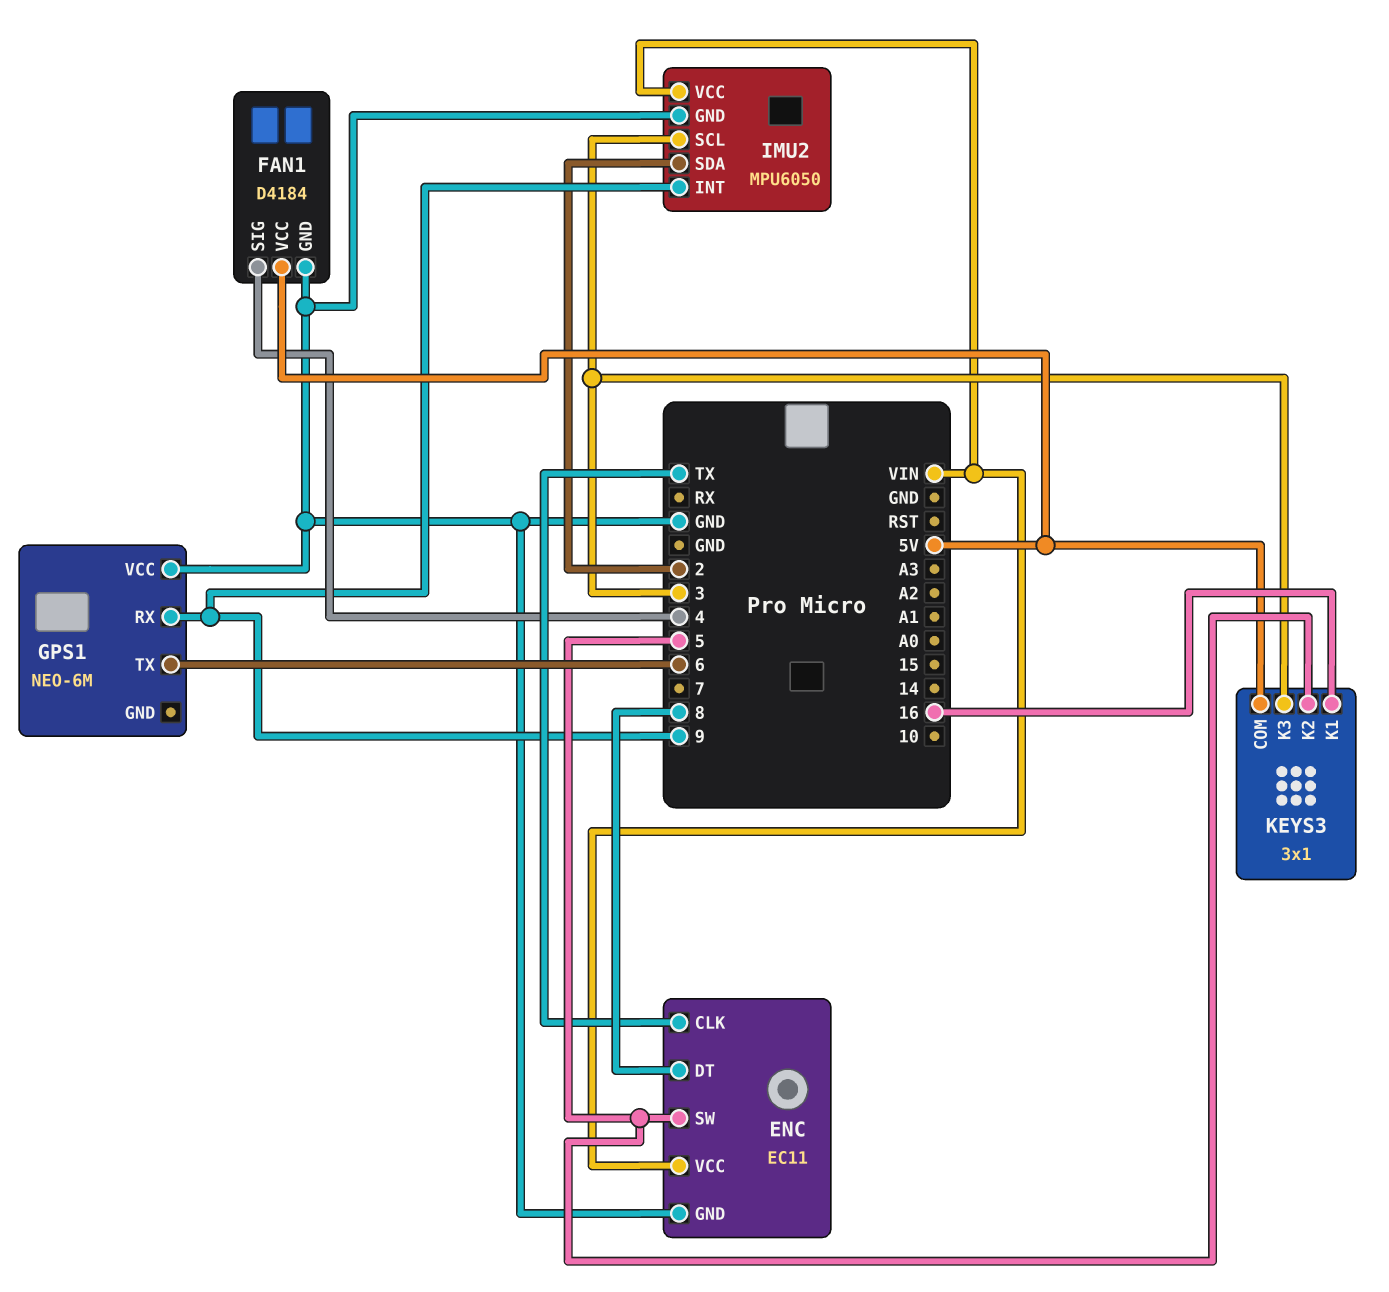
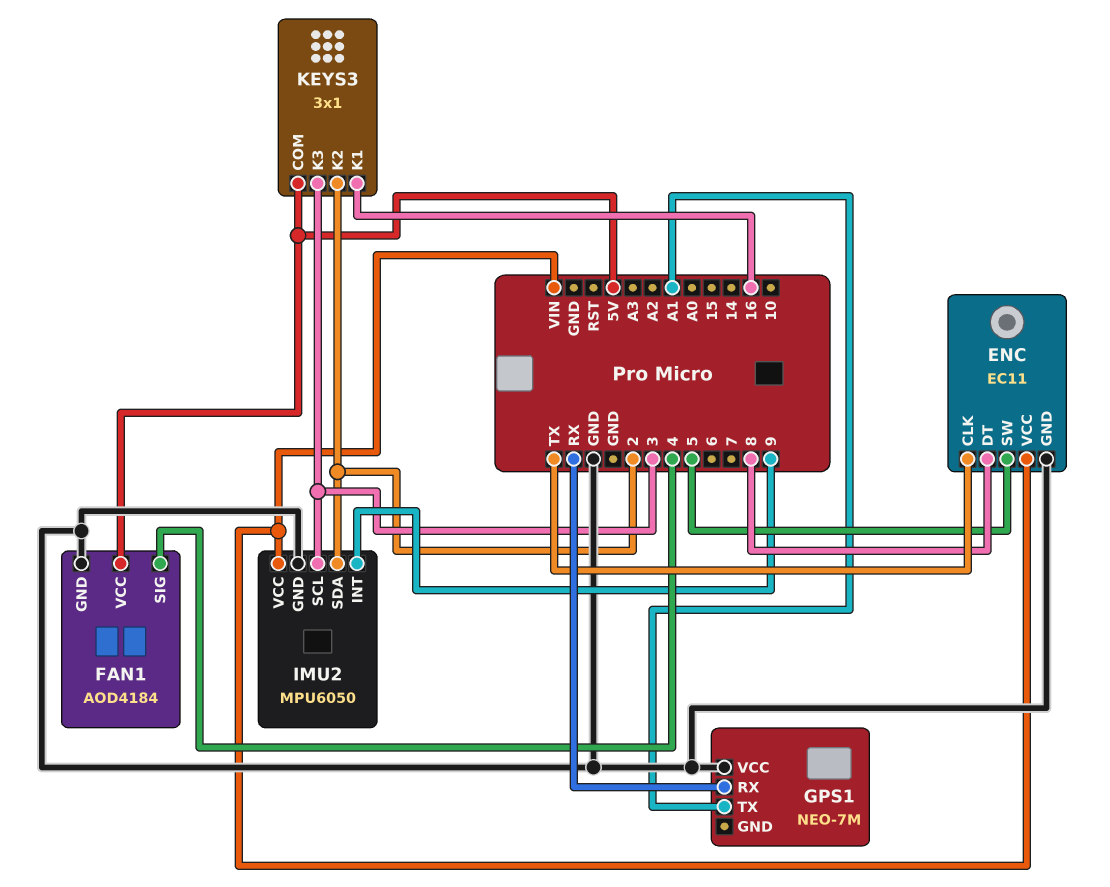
FAN1: D4184 -> AOD4184
GPS1: NEO-6M -> NEO-7M
GPS1 pin RX: 9 -> RX
GPS1 pin TX: 6 -> A1
KEYS3 pin K2: 5 -> 2

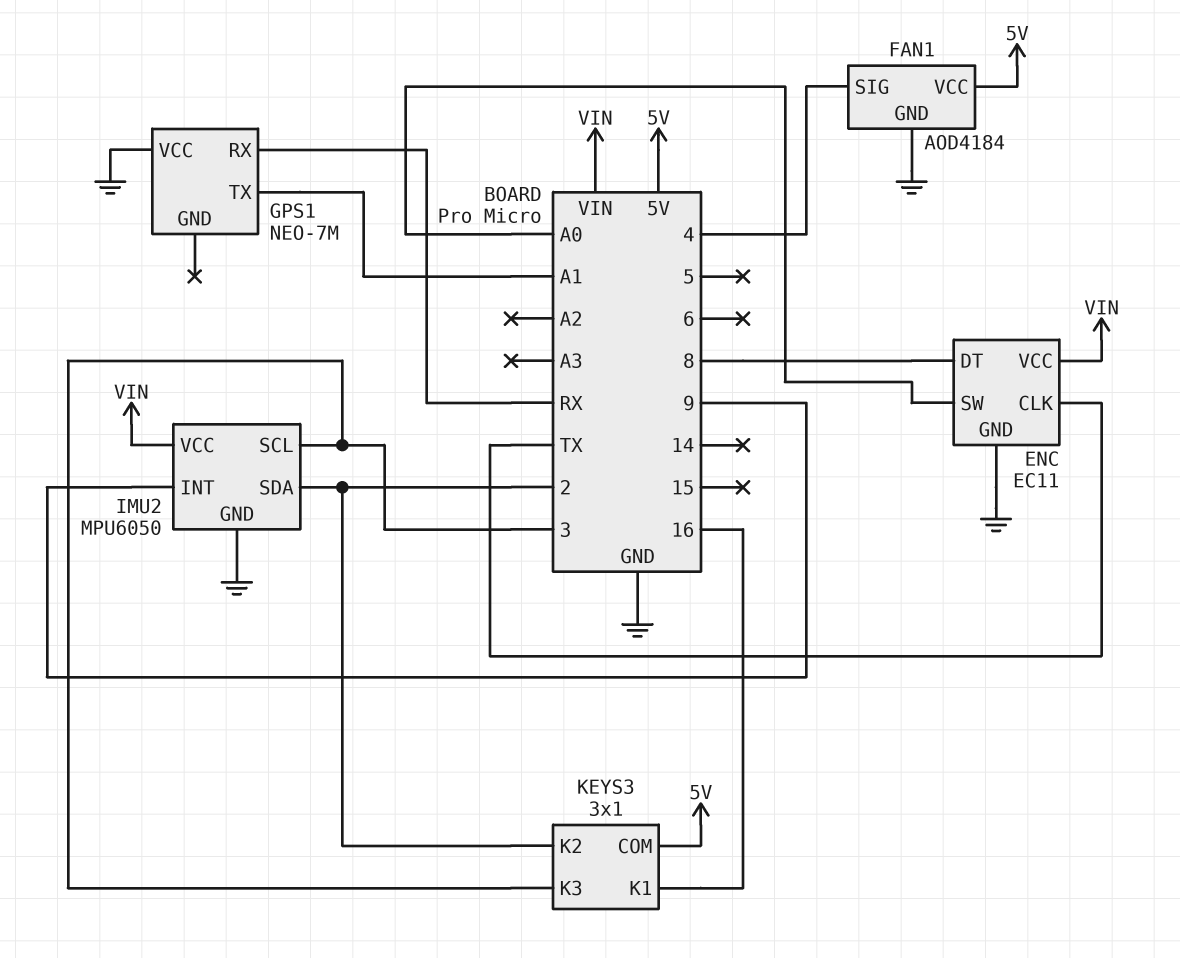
ENC pin SW: 5 -> A0

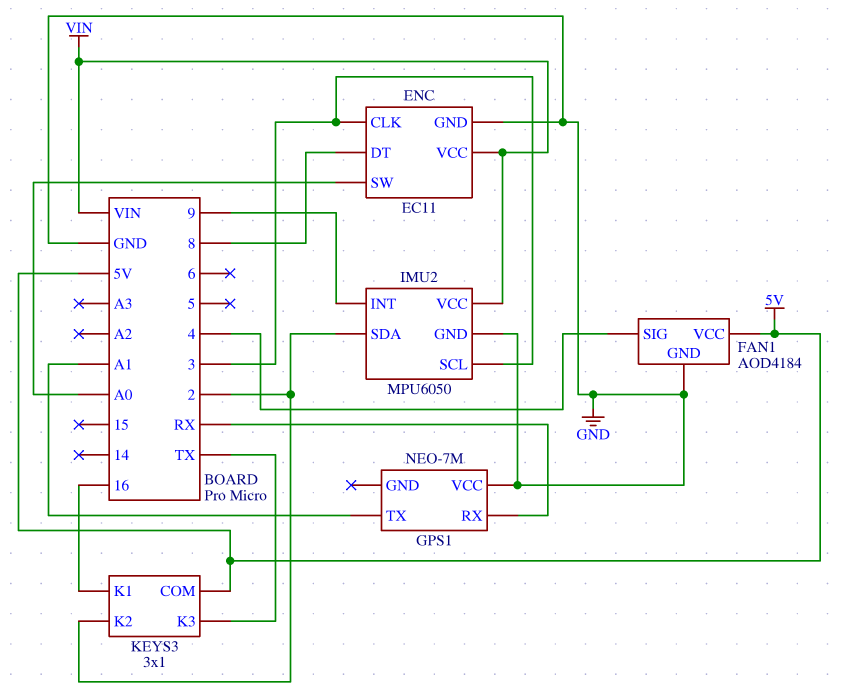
ENC pin CLK: TX -> 3
KEYS3 pin K3: 3 -> TX

